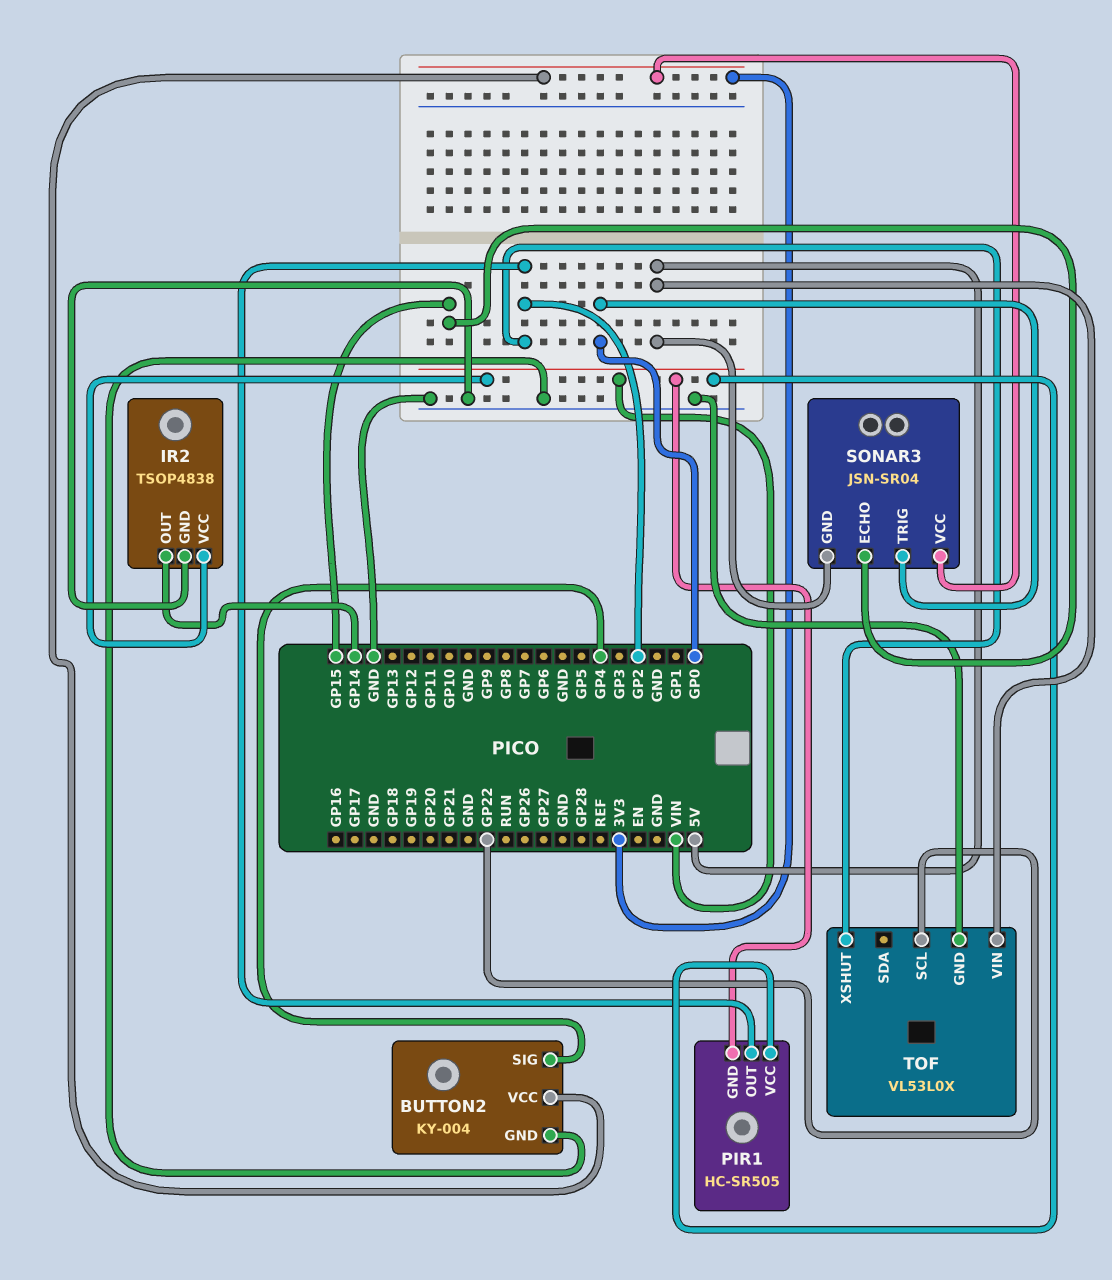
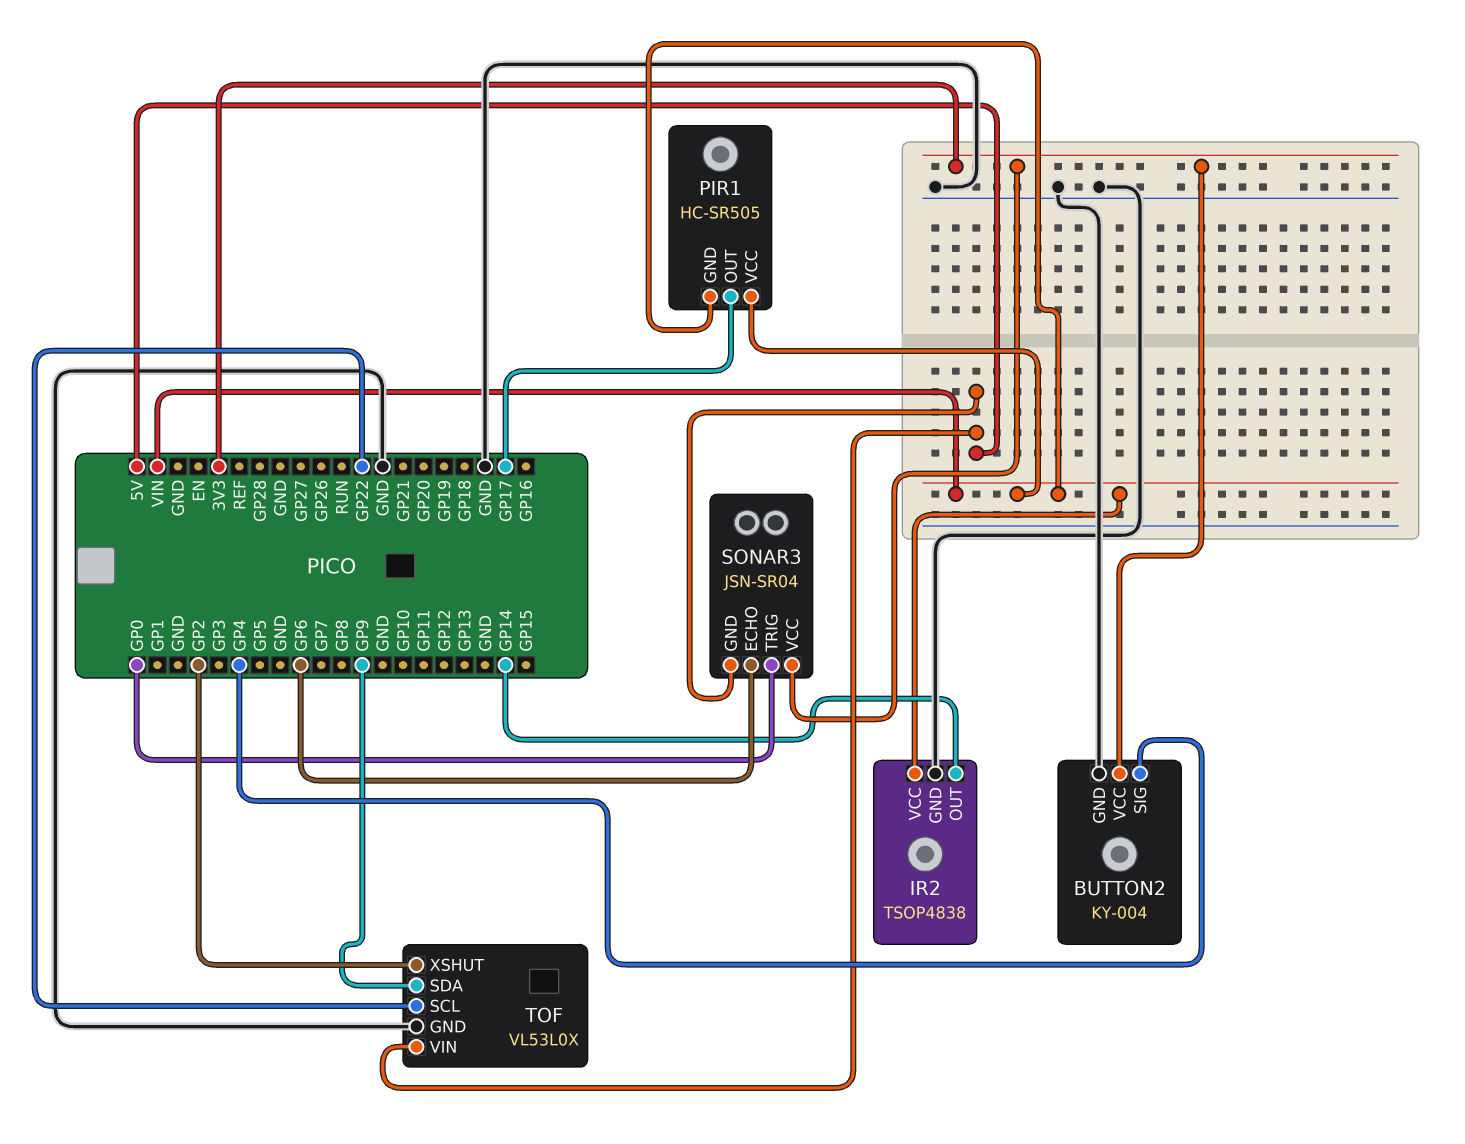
PIR1 pin OUT: GP2 -> GP17
SONAR3 pin ECHO: GP15 -> GP6
TOF pin SDA: none -> GP9

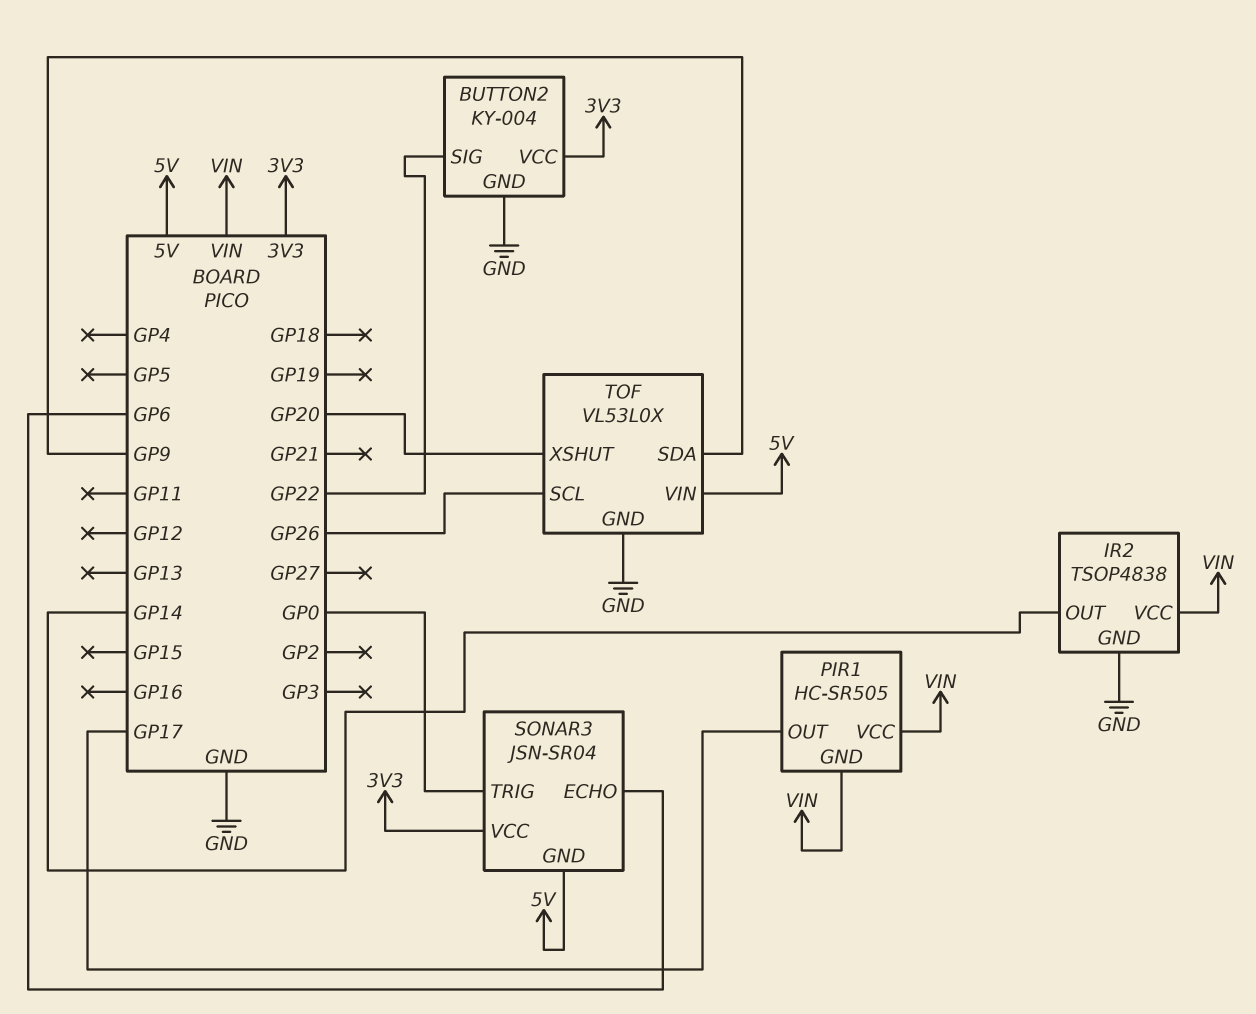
BUTTON2 pin SIG: GP4 -> GP22
TOF pin SCL: GP22 -> GP26
TOF pin XSHUT: GP2 -> GP20

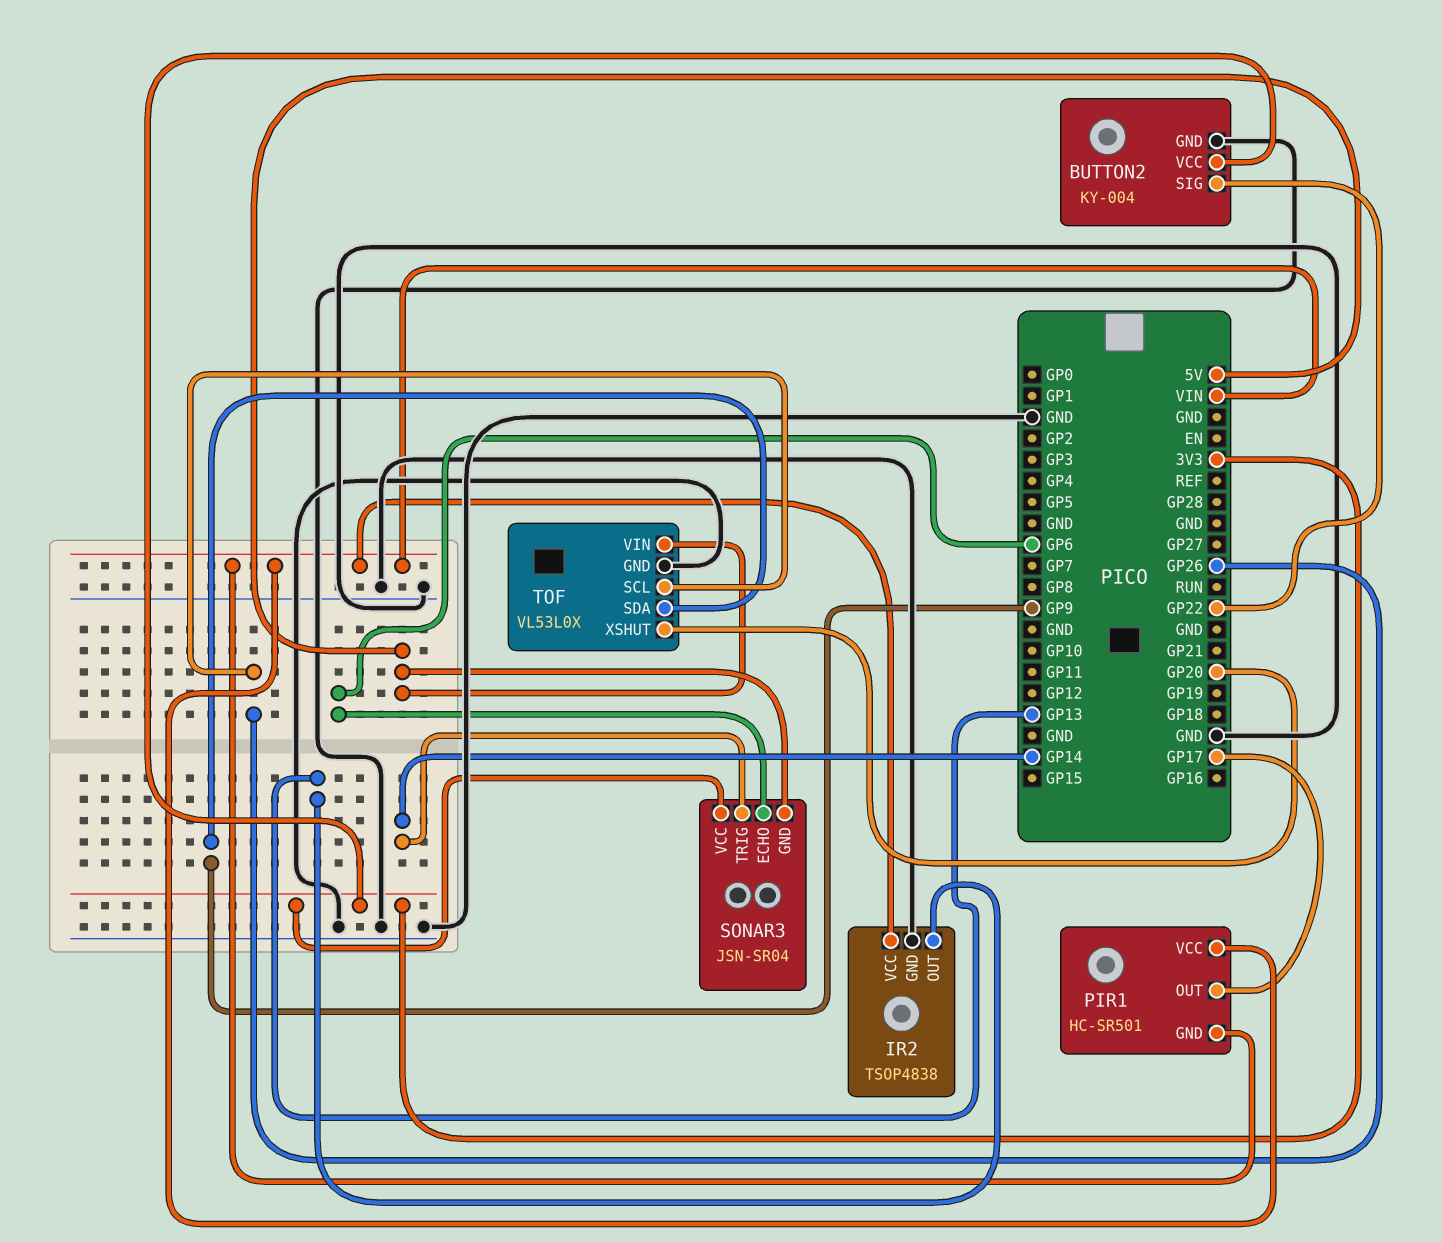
IR2 pin OUT: GP14 -> GP13
PIR1: HC-SR505 -> HC-SR501
SONAR3 pin TRIG: GP0 -> GP14

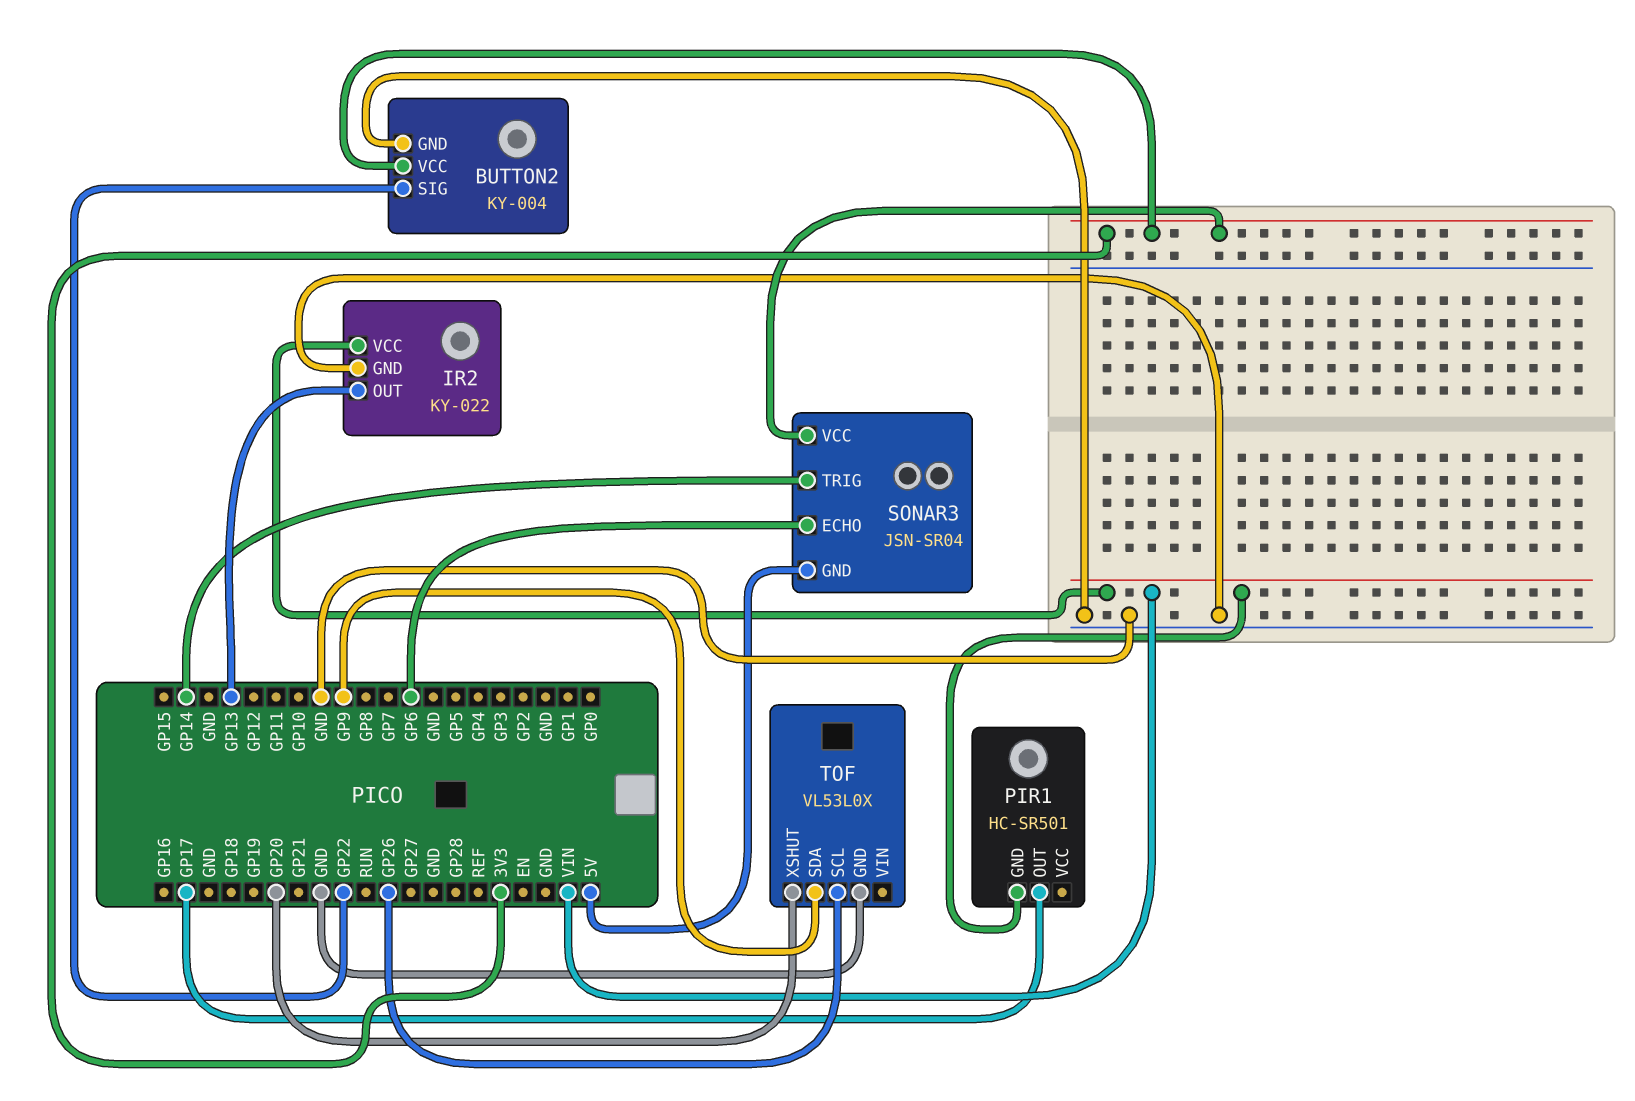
IR2: TSOP4838 -> KY-022
PIR1 pin VCC: VIN -> none
TOF pin VIN: 5V -> none

